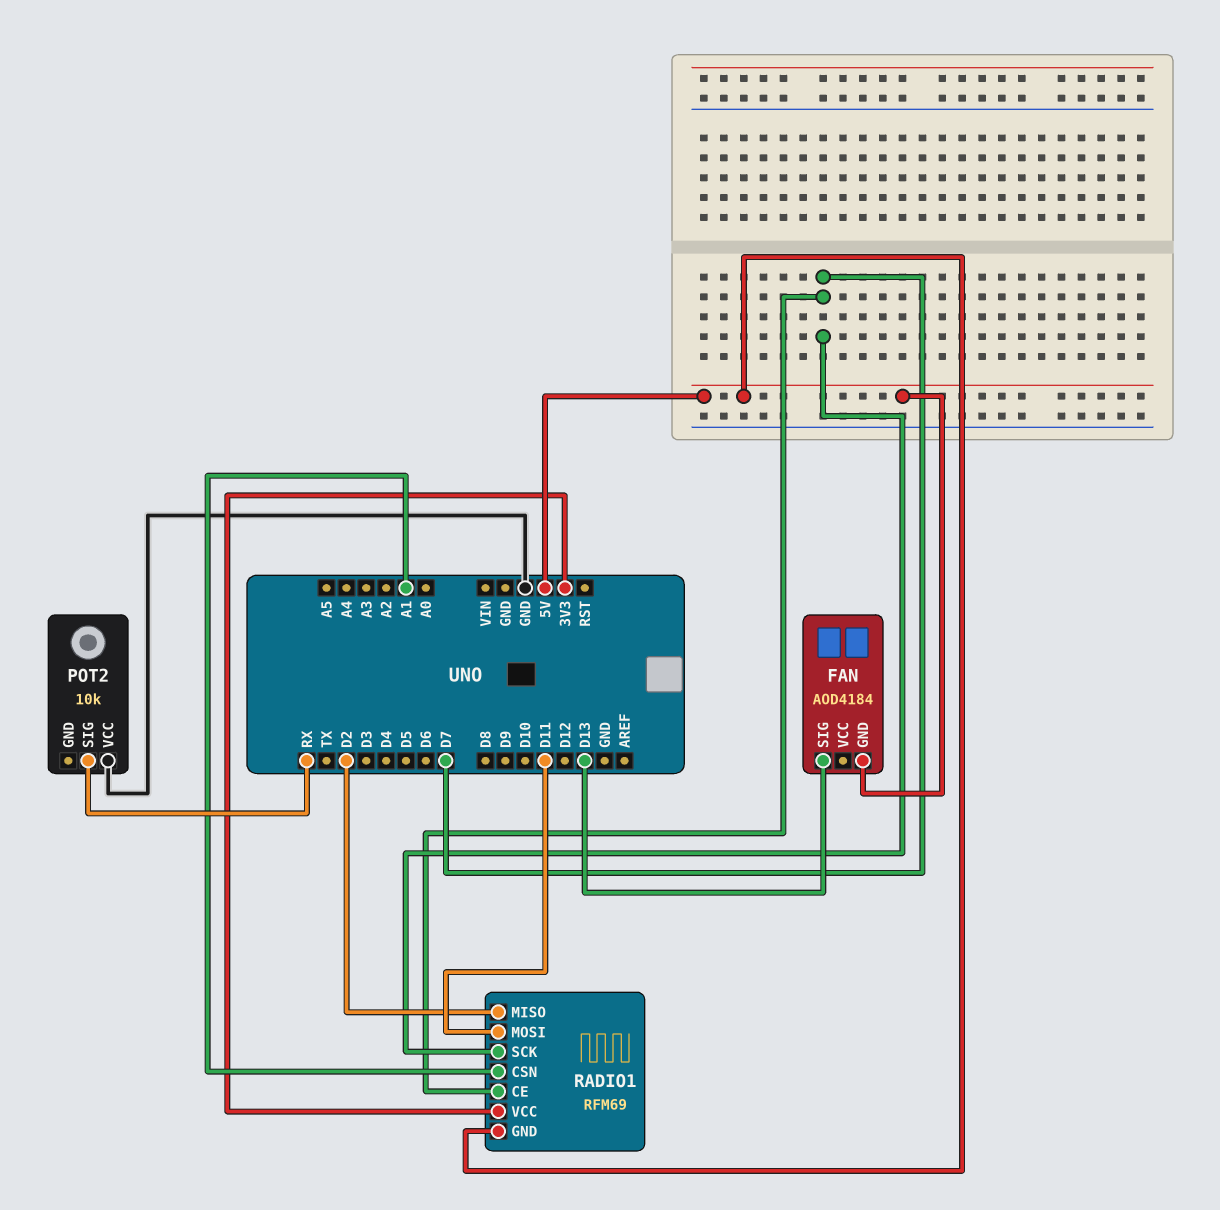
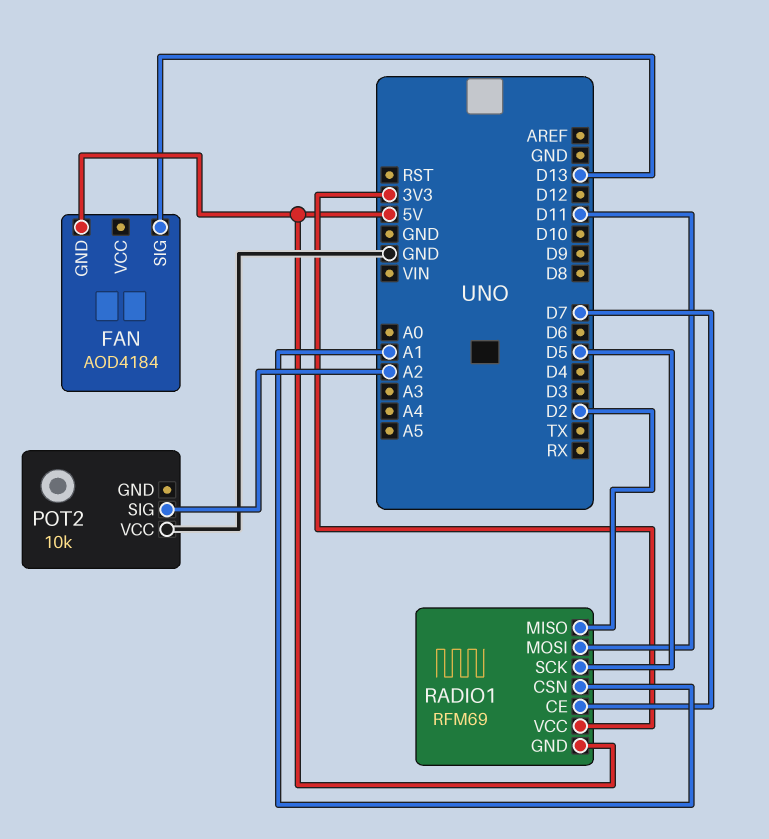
POT2 pin SIG: RX -> A2
RADIO1 pin SCK: D7 -> D5

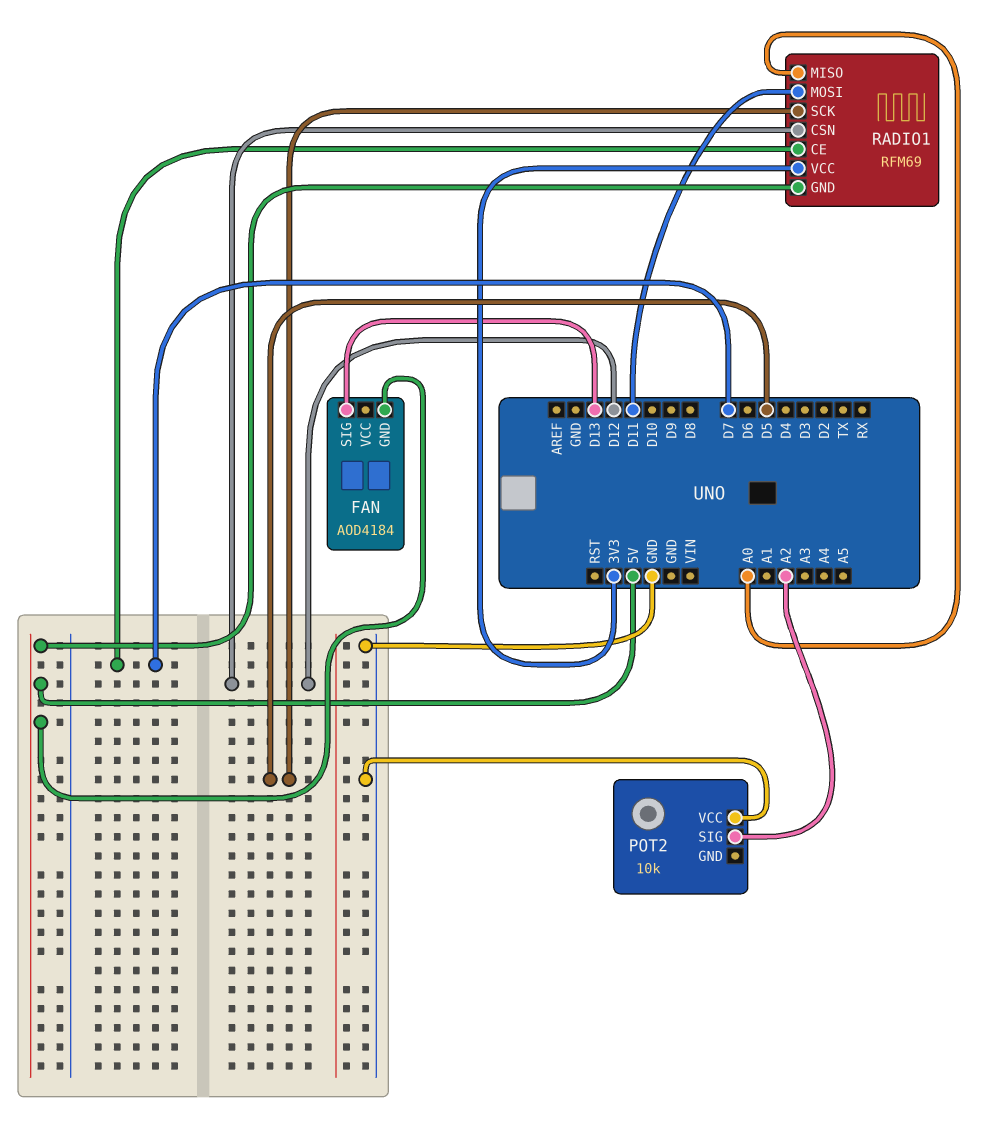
RADIO1 pin CSN: A1 -> D12
RADIO1 pin MISO: D2 -> A0

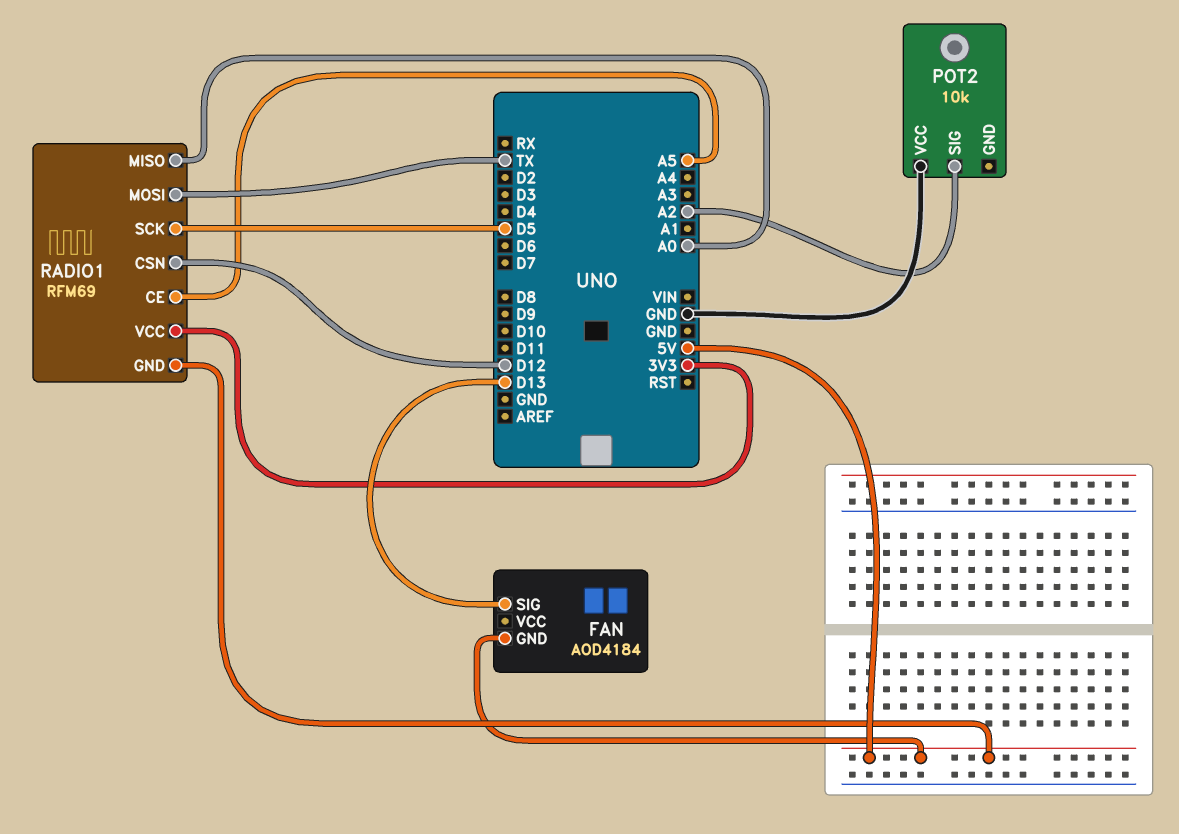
RADIO1 pin CE: D7 -> A5
RADIO1 pin MOSI: D11 -> TX

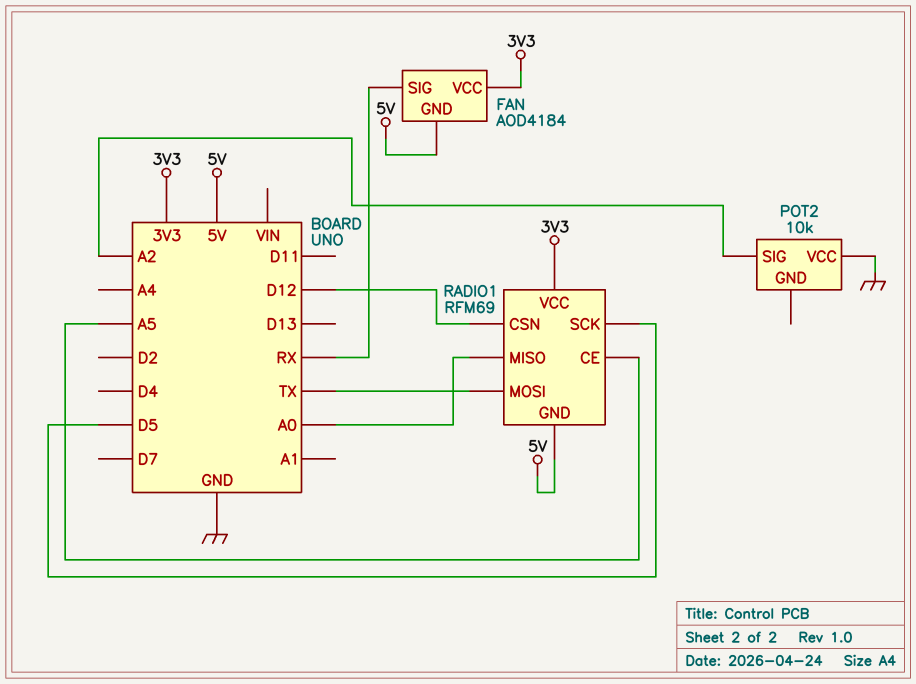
FAN pin SIG: D13 -> RX
FAN pin VCC: none -> 3V3

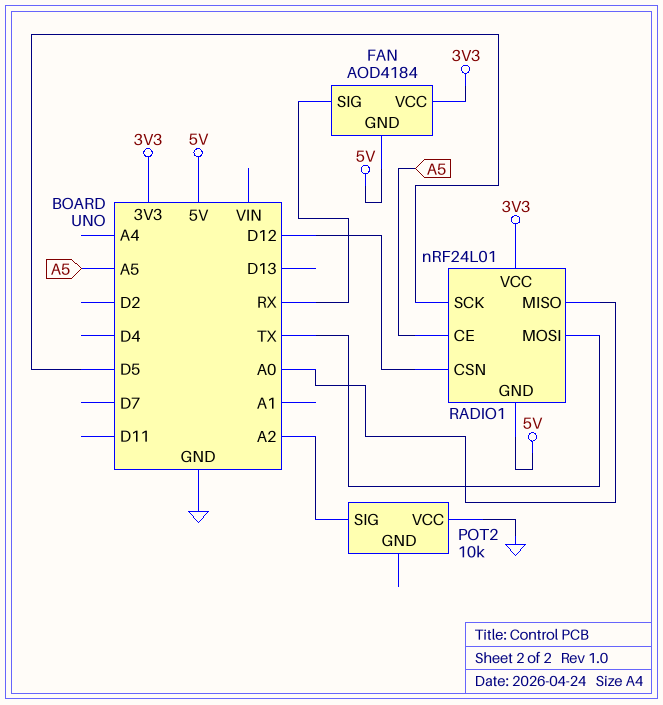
RADIO1: RFM69 -> nRF24L01

